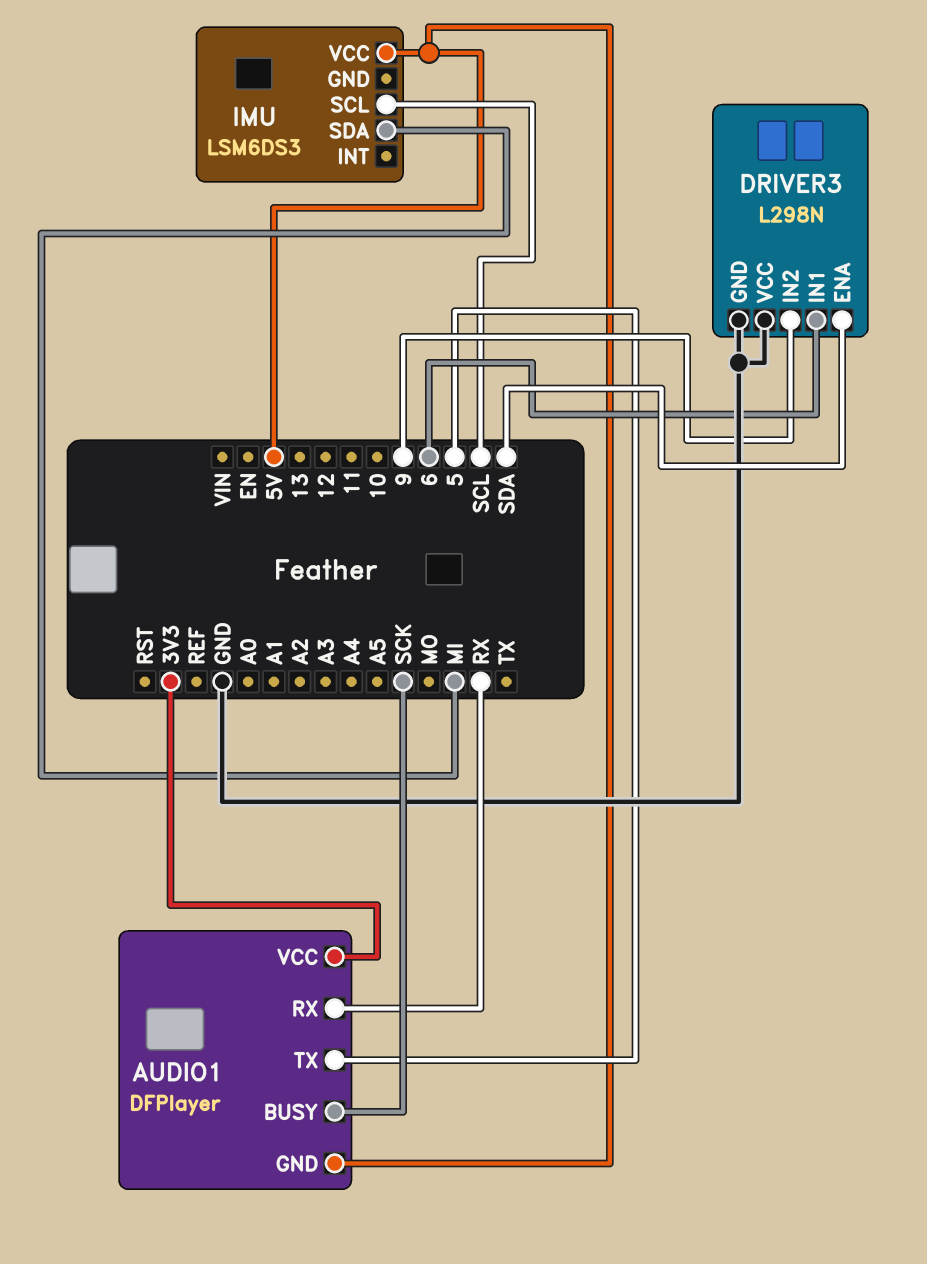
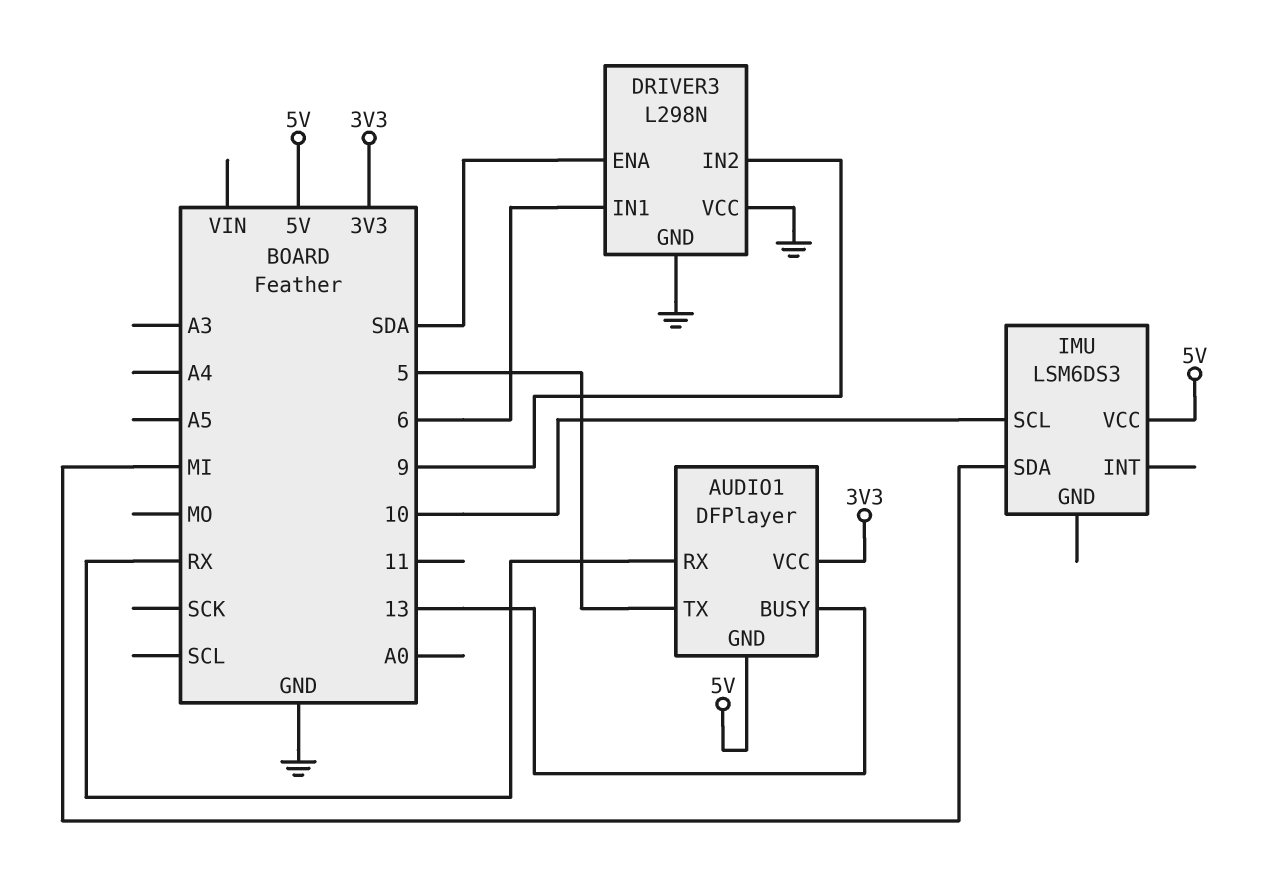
AUDIO1 pin BUSY: SCK -> 13
IMU pin SCL: SCL -> 10

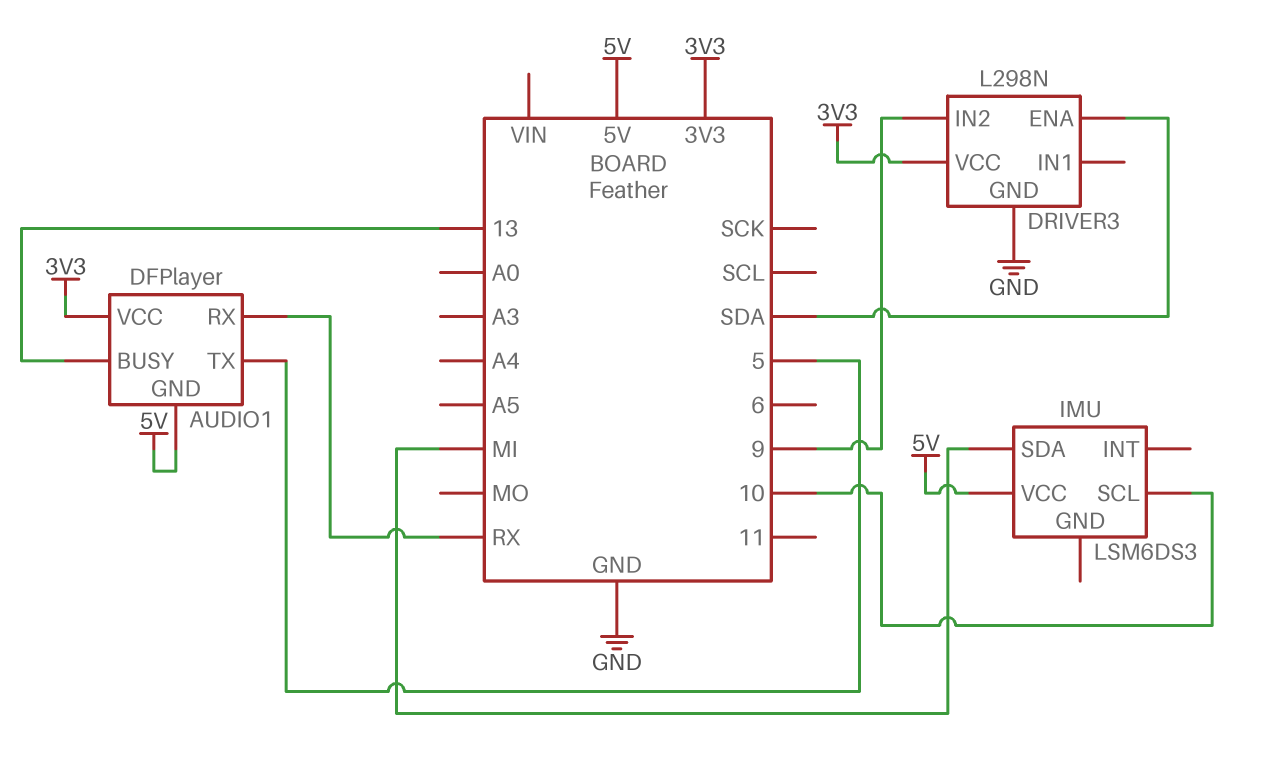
DRIVER3 pin IN1: 6 -> none
DRIVER3 pin VCC: GND -> 3V3

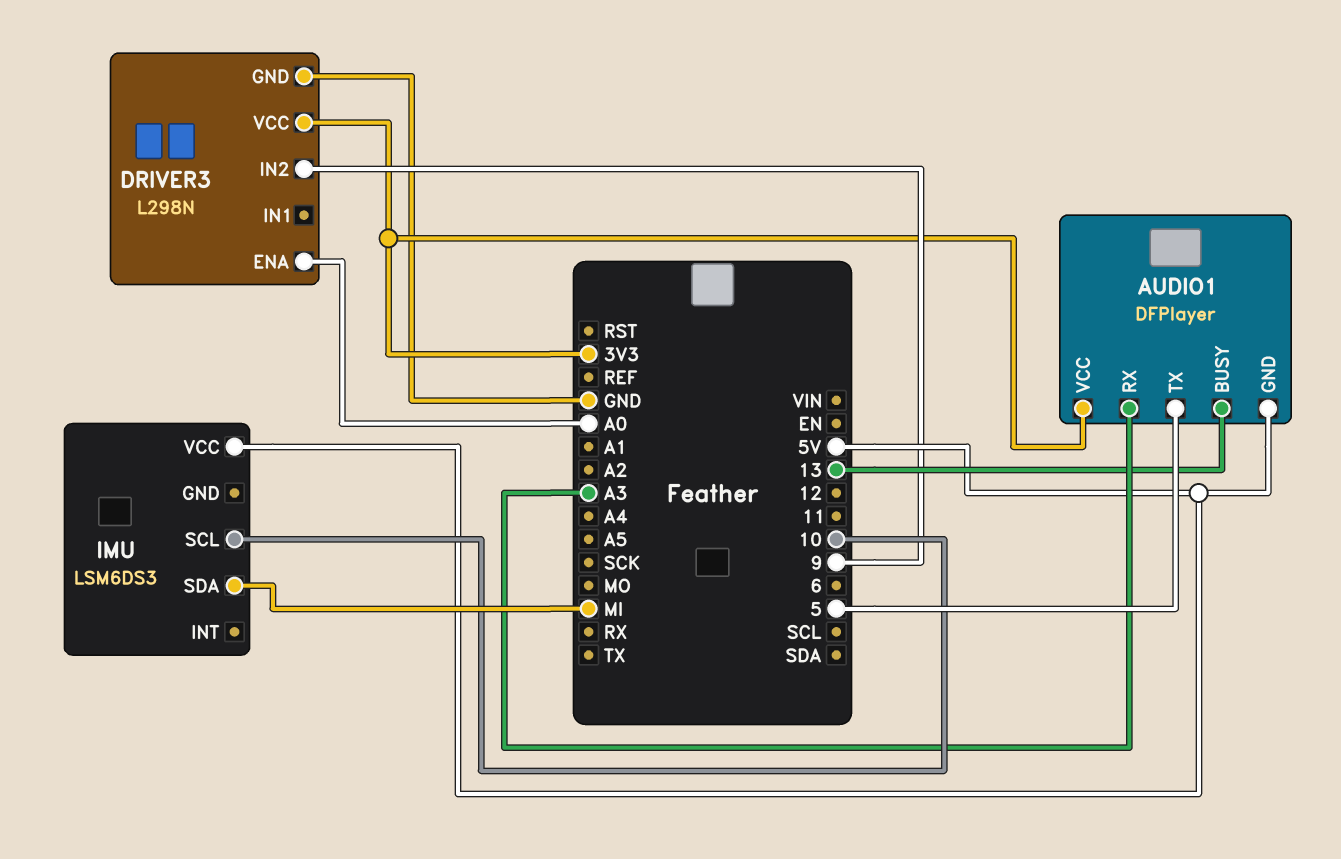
AUDIO1 pin RX: RX -> A3
DRIVER3 pin ENA: SDA -> A0

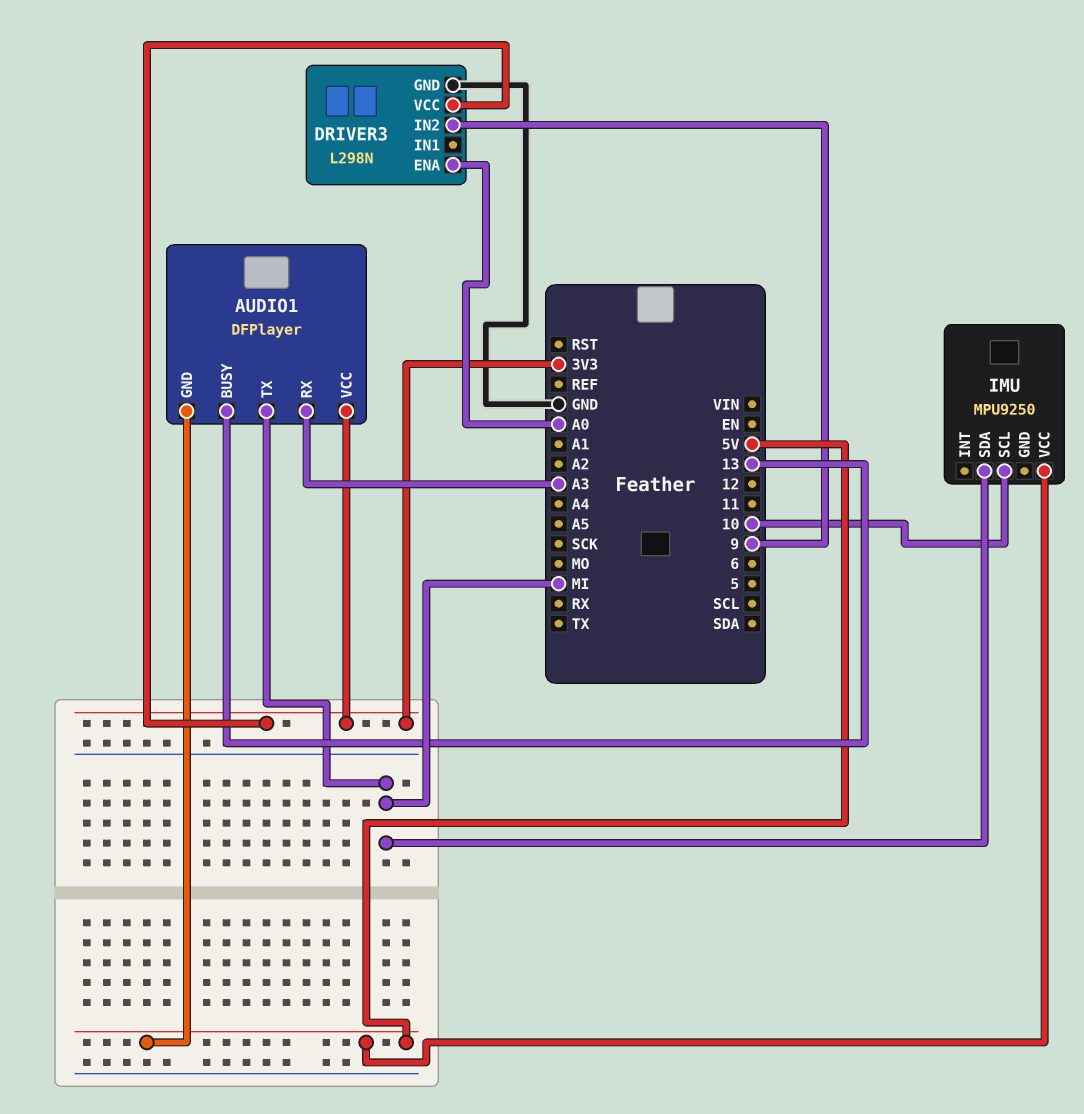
AUDIO1 pin TX: 5 -> MI
IMU: LSM6DS3 -> MPU9250

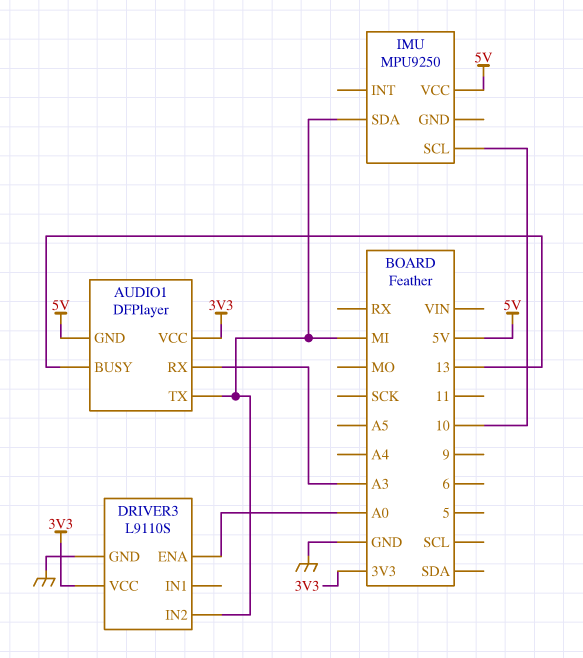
DRIVER3: L298N -> L9110S
DRIVER3 pin IN2: 9 -> MI

